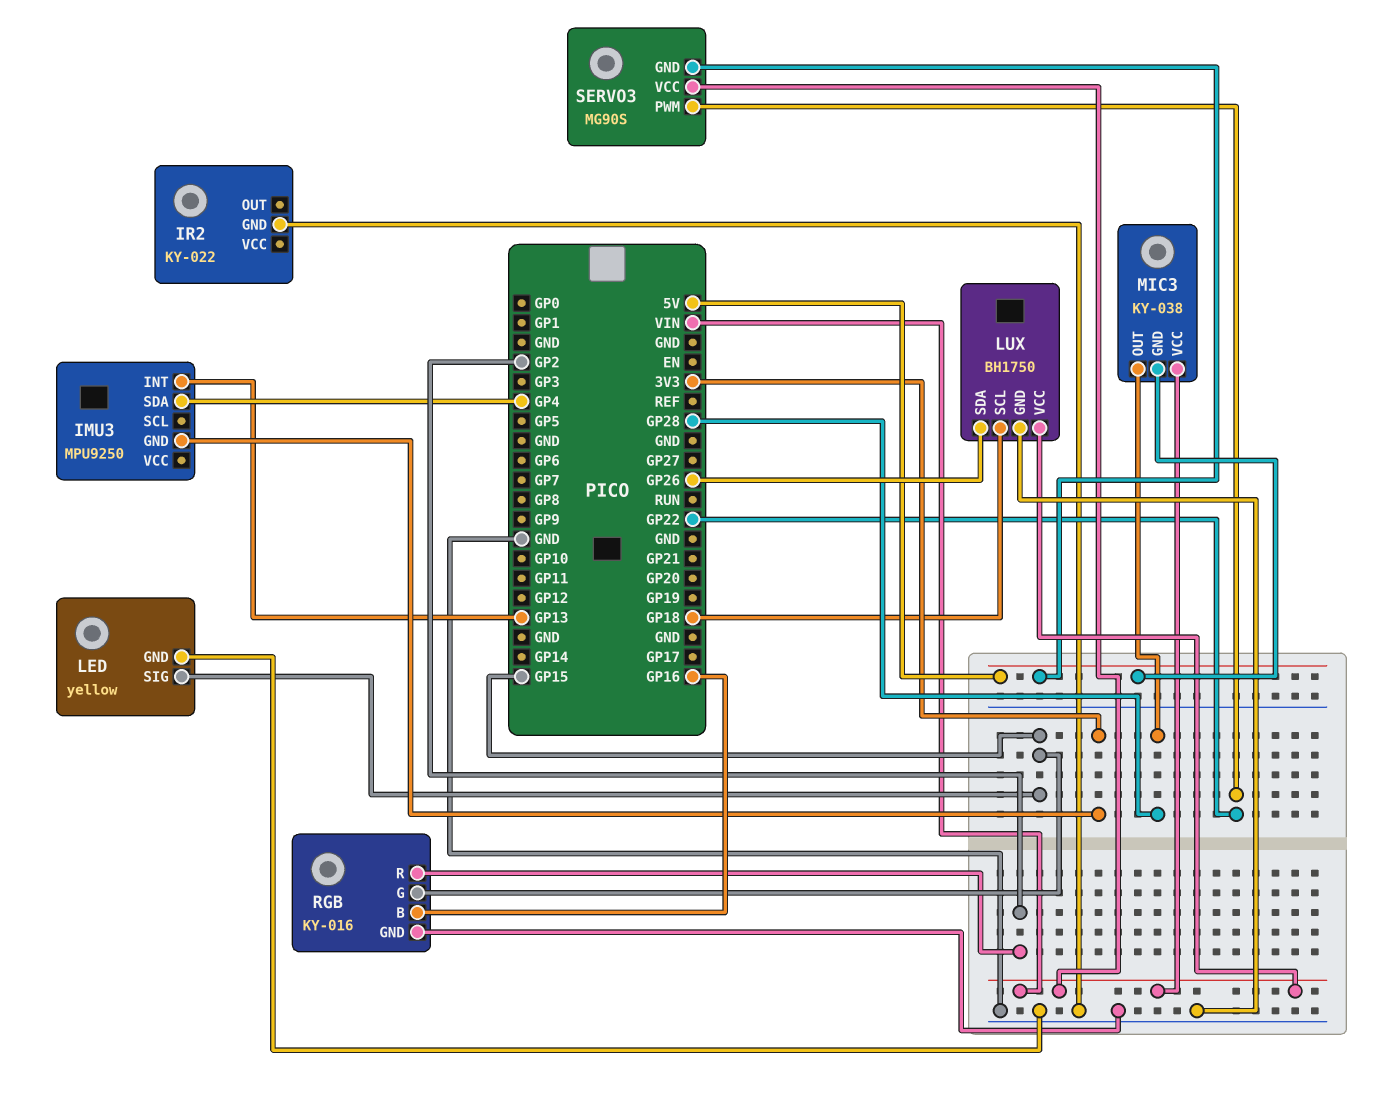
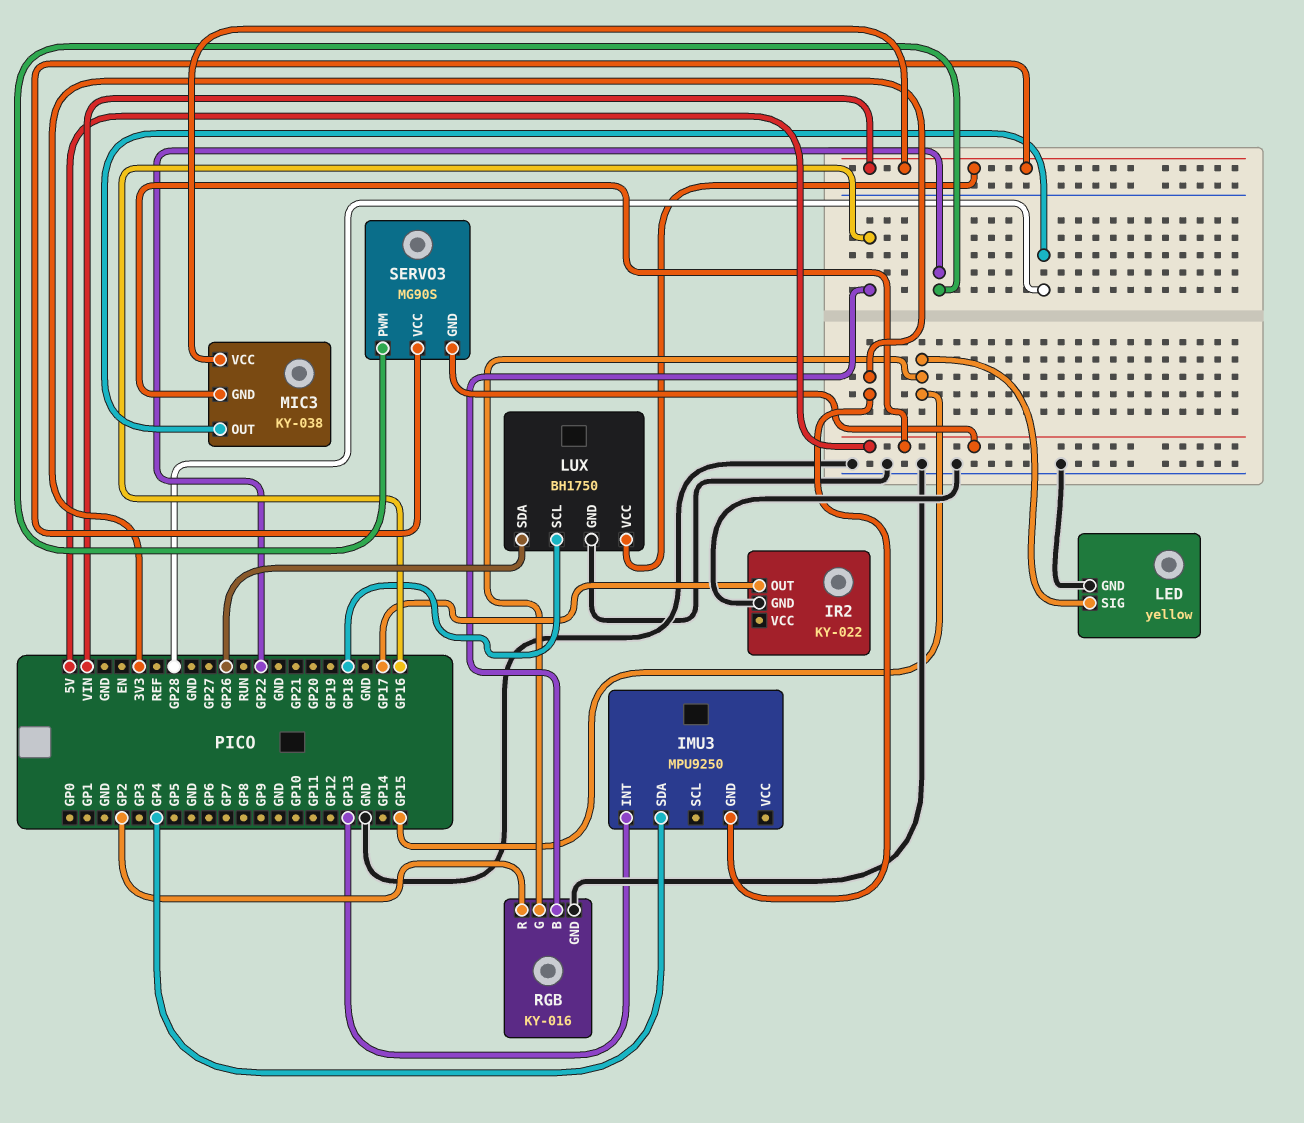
IR2 pin OUT: none -> GP17

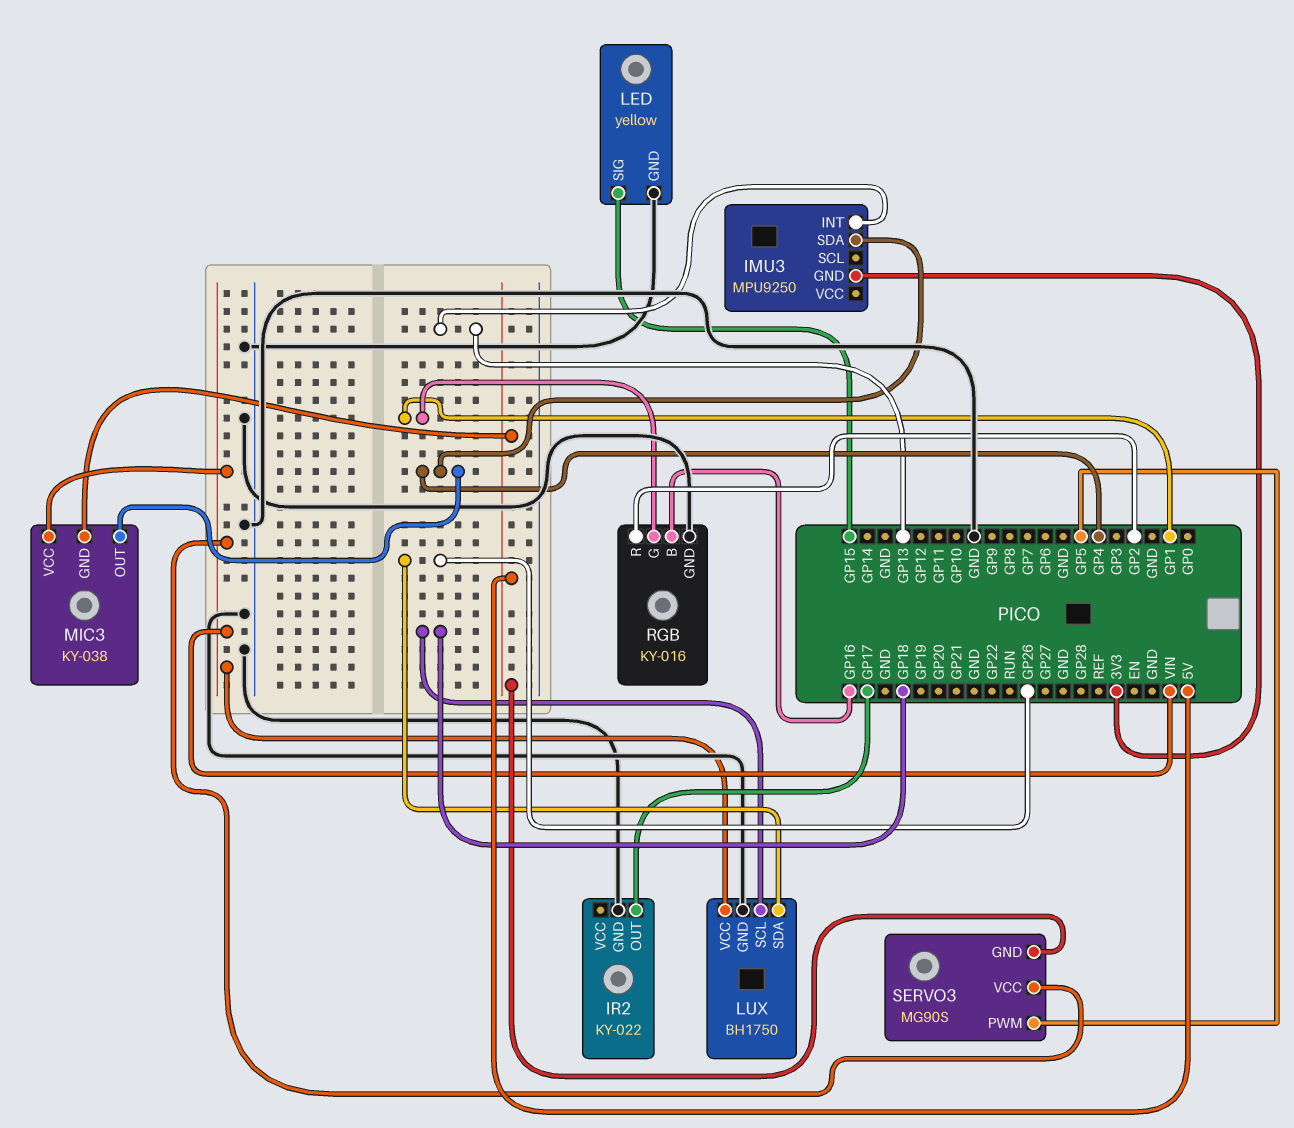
MIC3 pin OUT: GP28 -> GP4
RGB pin G: GP15 -> GP1
SERVO3 pin PWM: GP22 -> GP5

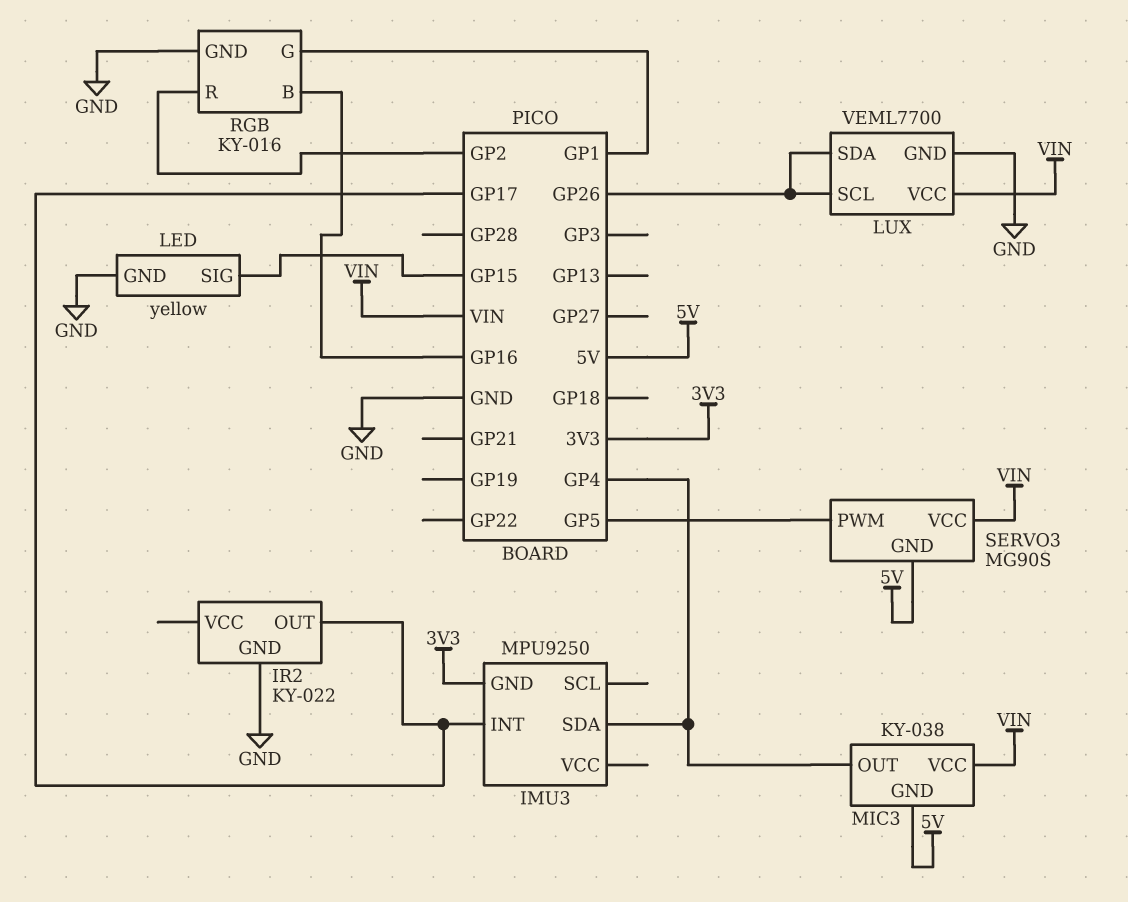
IMU3 pin INT: GP13 -> GP17
LUX: BH1750 -> VEML7700
LUX pin SCL: GP18 -> GP26

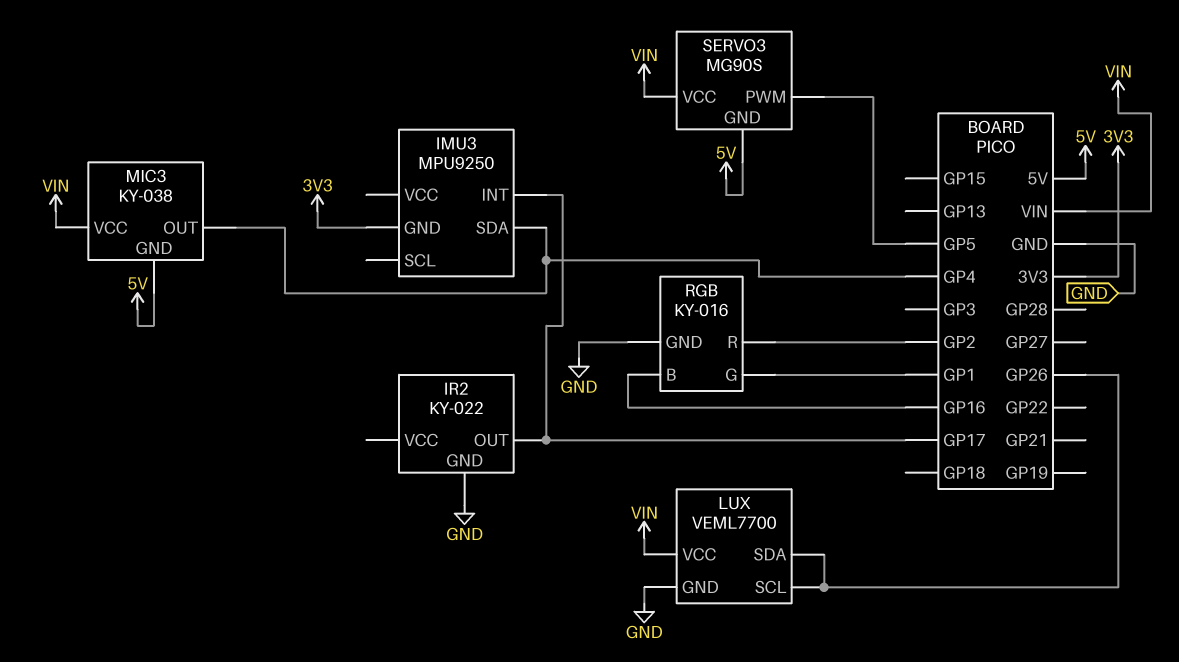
LED: yellow -> none
LED pin GND: GND -> none
LED pin SIG: GP15 -> none

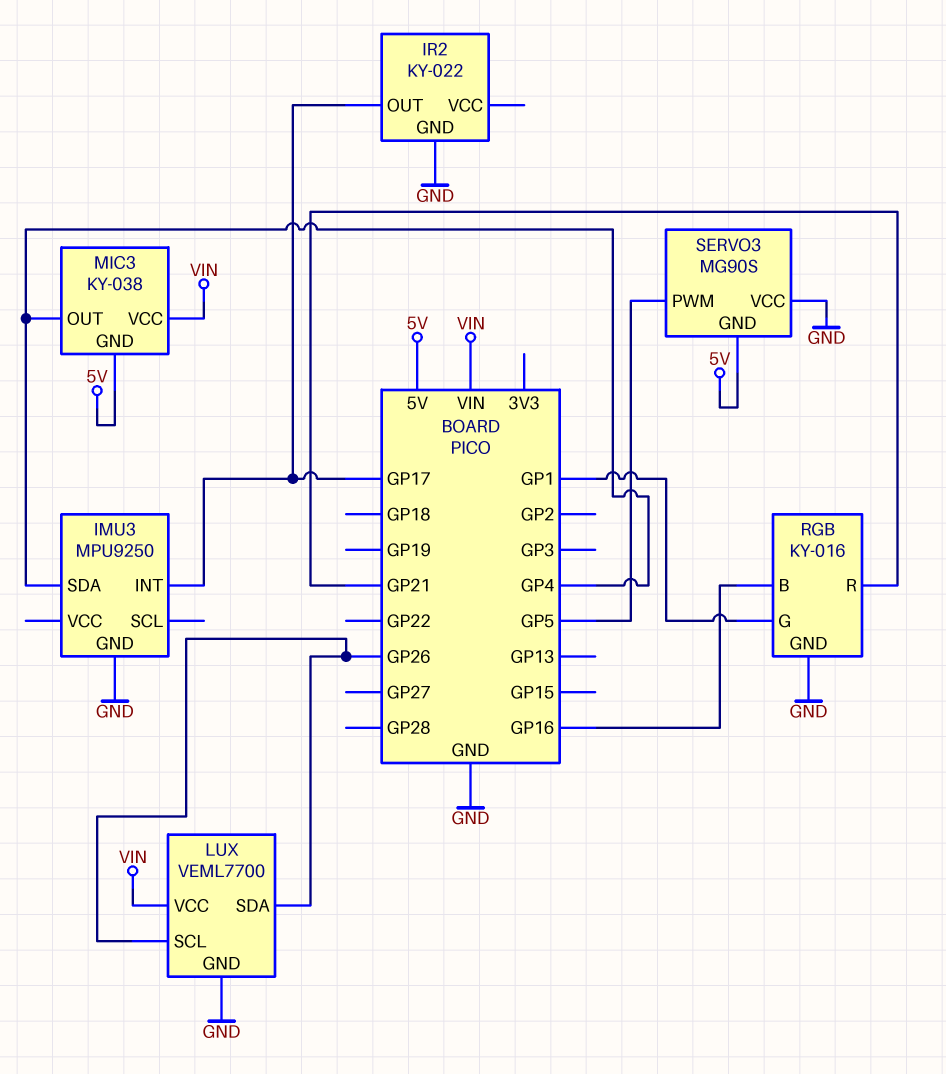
IMU3 pin GND: 3V3 -> GND
RGB pin R: GP2 -> GP21
SERVO3 pin VCC: VIN -> GND

